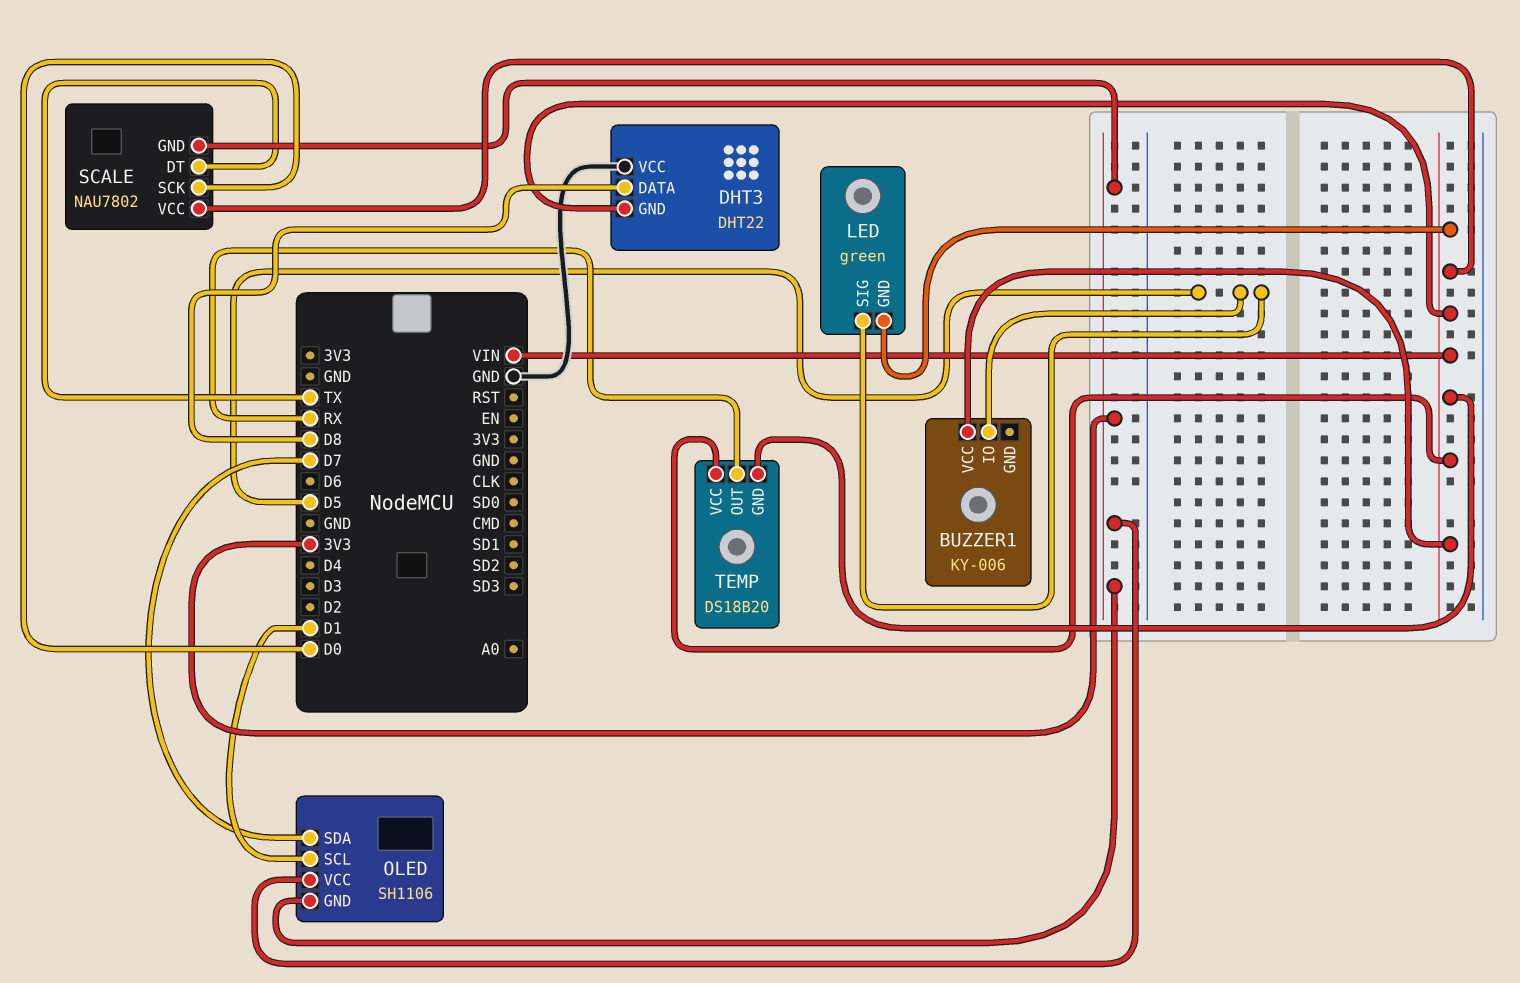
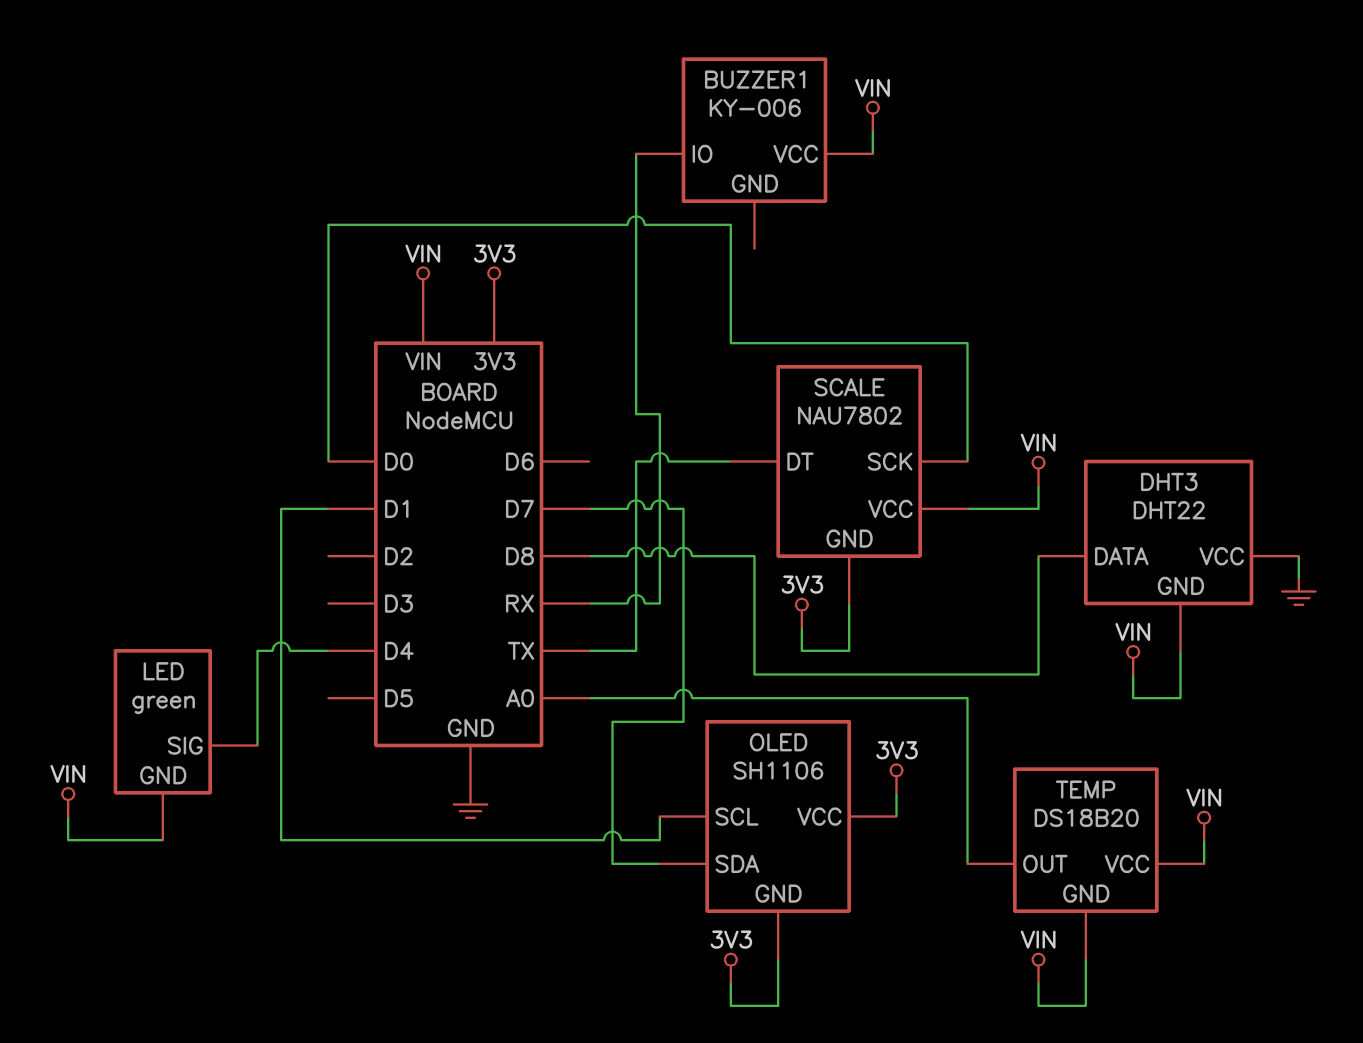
BUZZER1 pin IO: D5 -> RX
LED pin SIG: D5 -> D4
TEMP pin OUT: RX -> A0

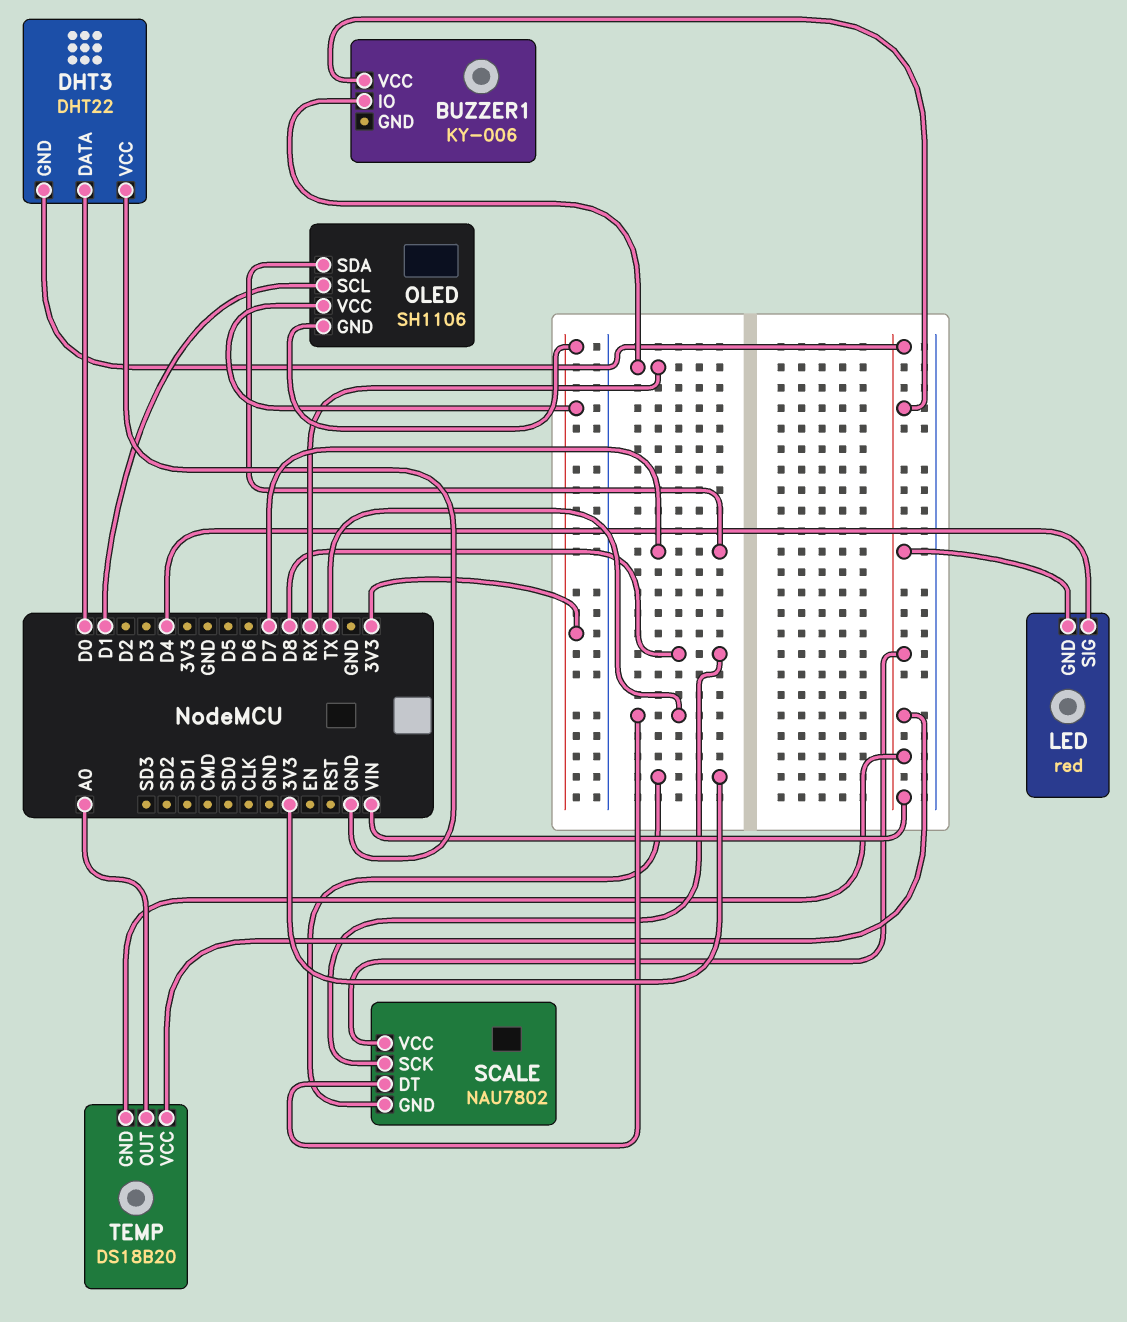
DHT3 pin DATA: D8 -> D0
LED: green -> red
SCALE pin SCK: D0 -> D8

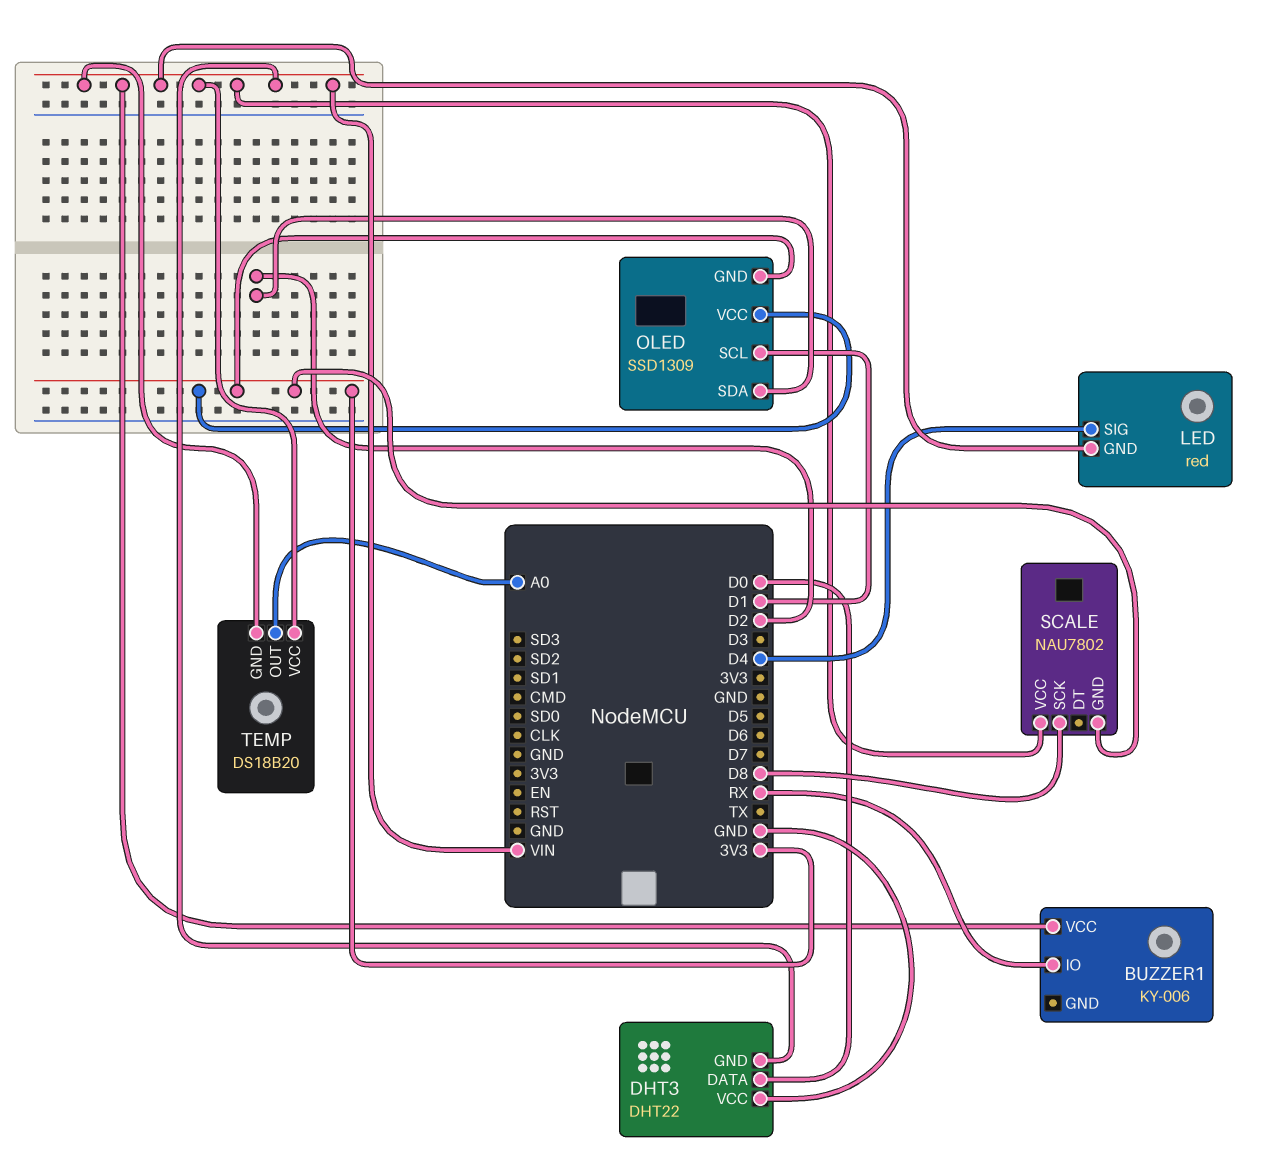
OLED: SH1106 -> SSD1309
OLED pin SDA: D7 -> D2
SCALE pin DT: TX -> none

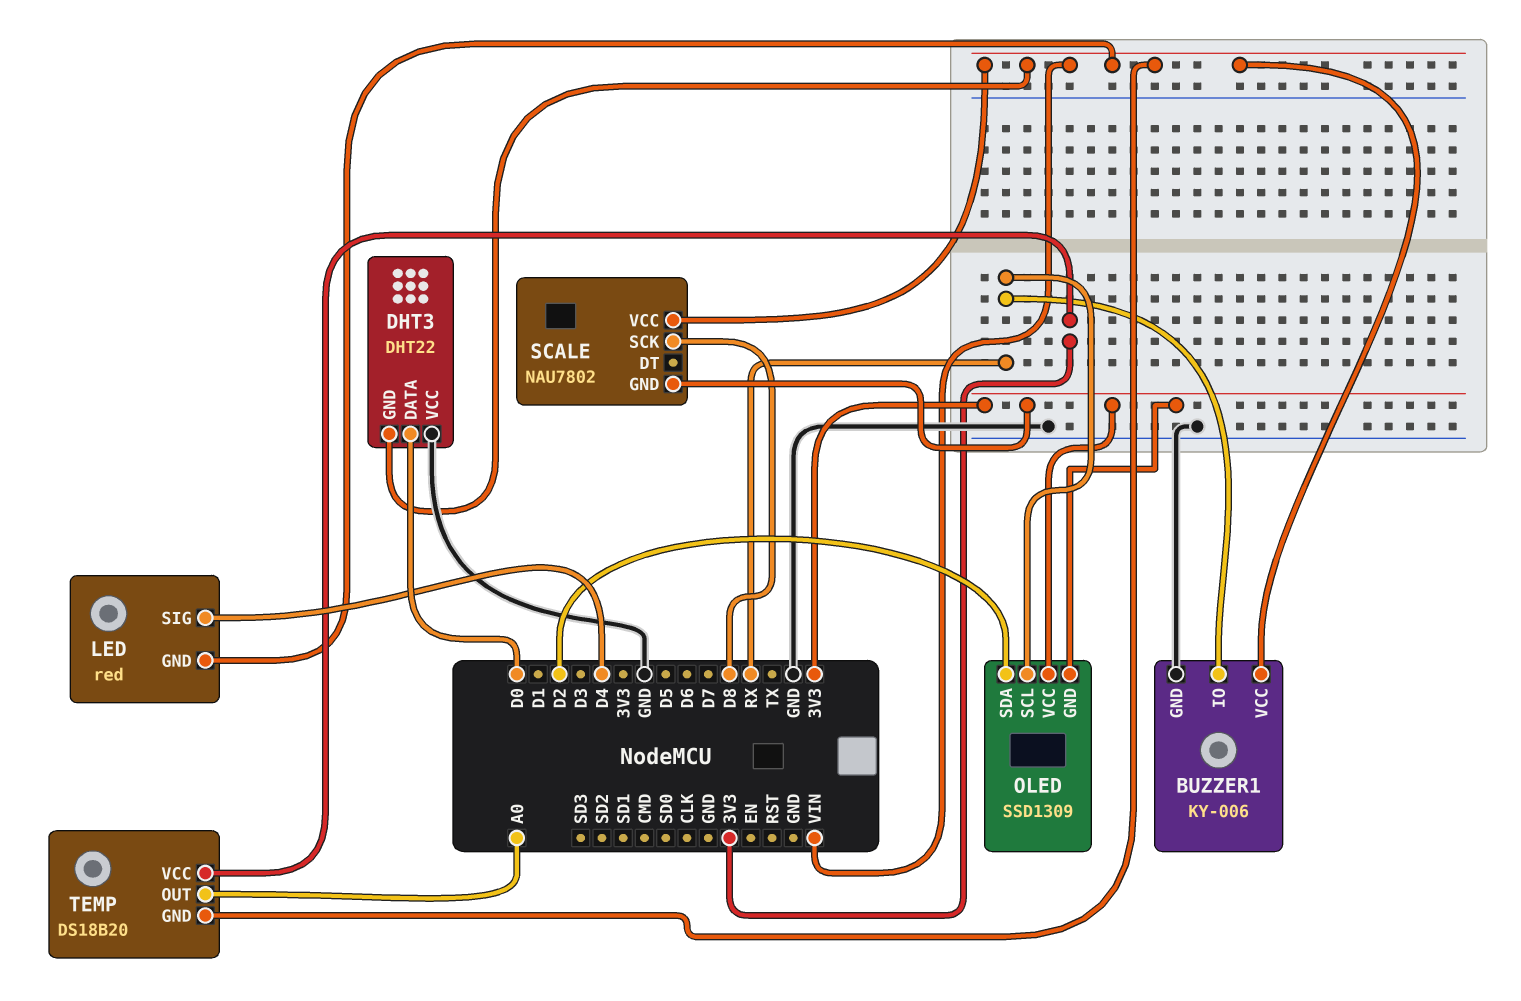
BUZZER1 pin GND: none -> GND
OLED pin SCL: D1 -> RX
TEMP pin VCC: VIN -> 3V3

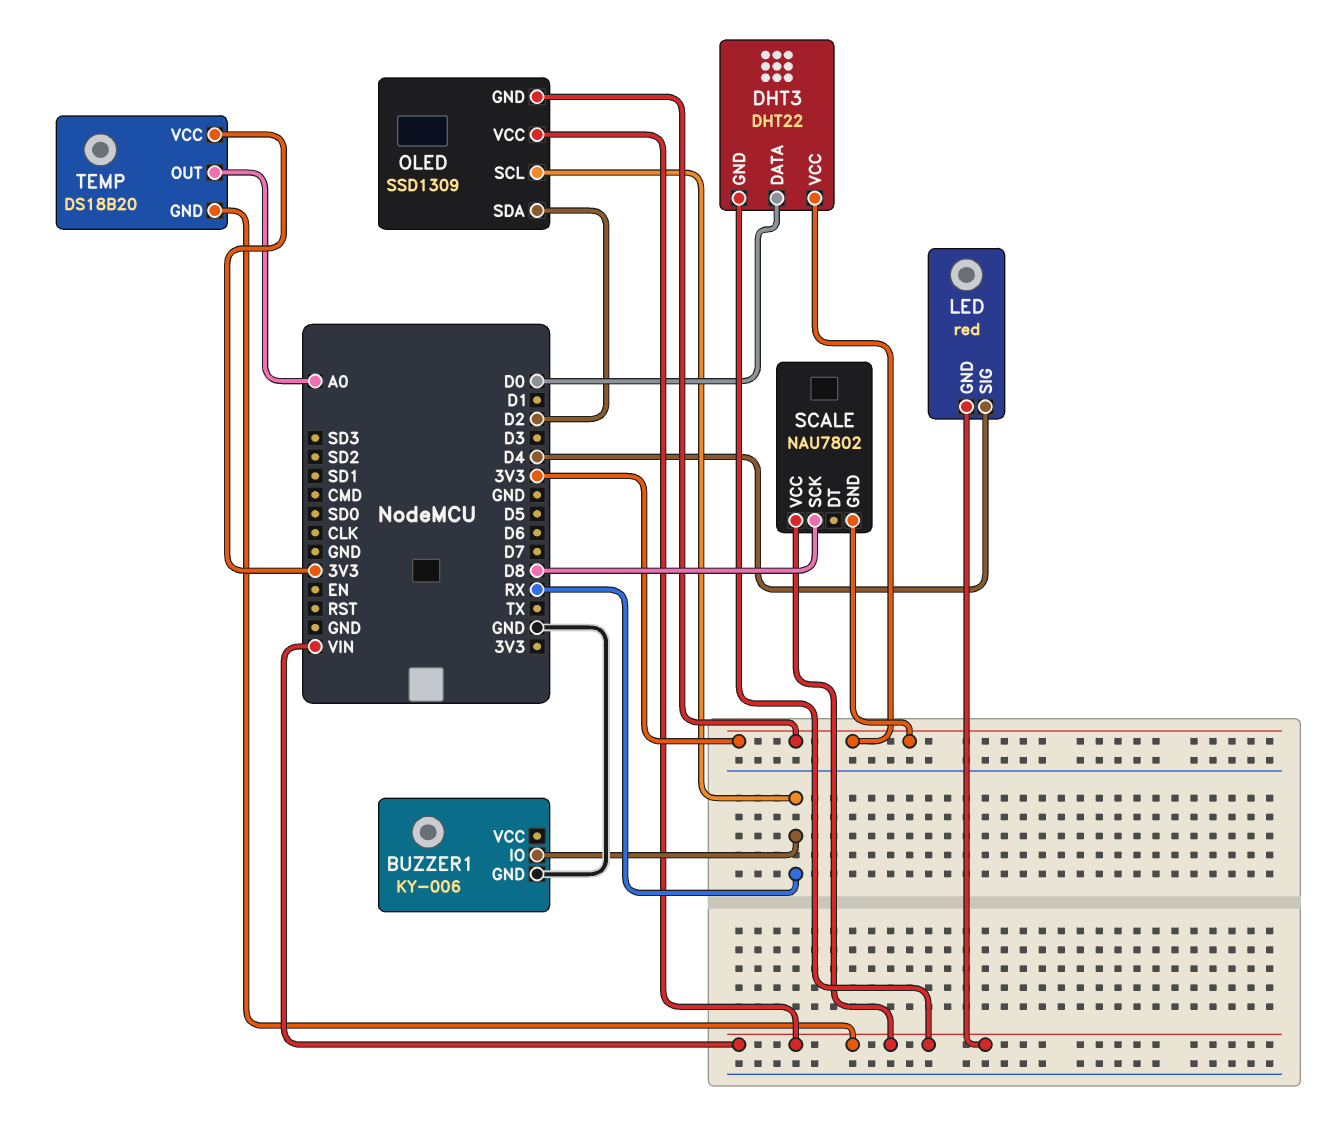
BUZZER1 pin VCC: VIN -> none
DHT3 pin VCC: GND -> 3V3
OLED pin VCC: 3V3 -> VIN

